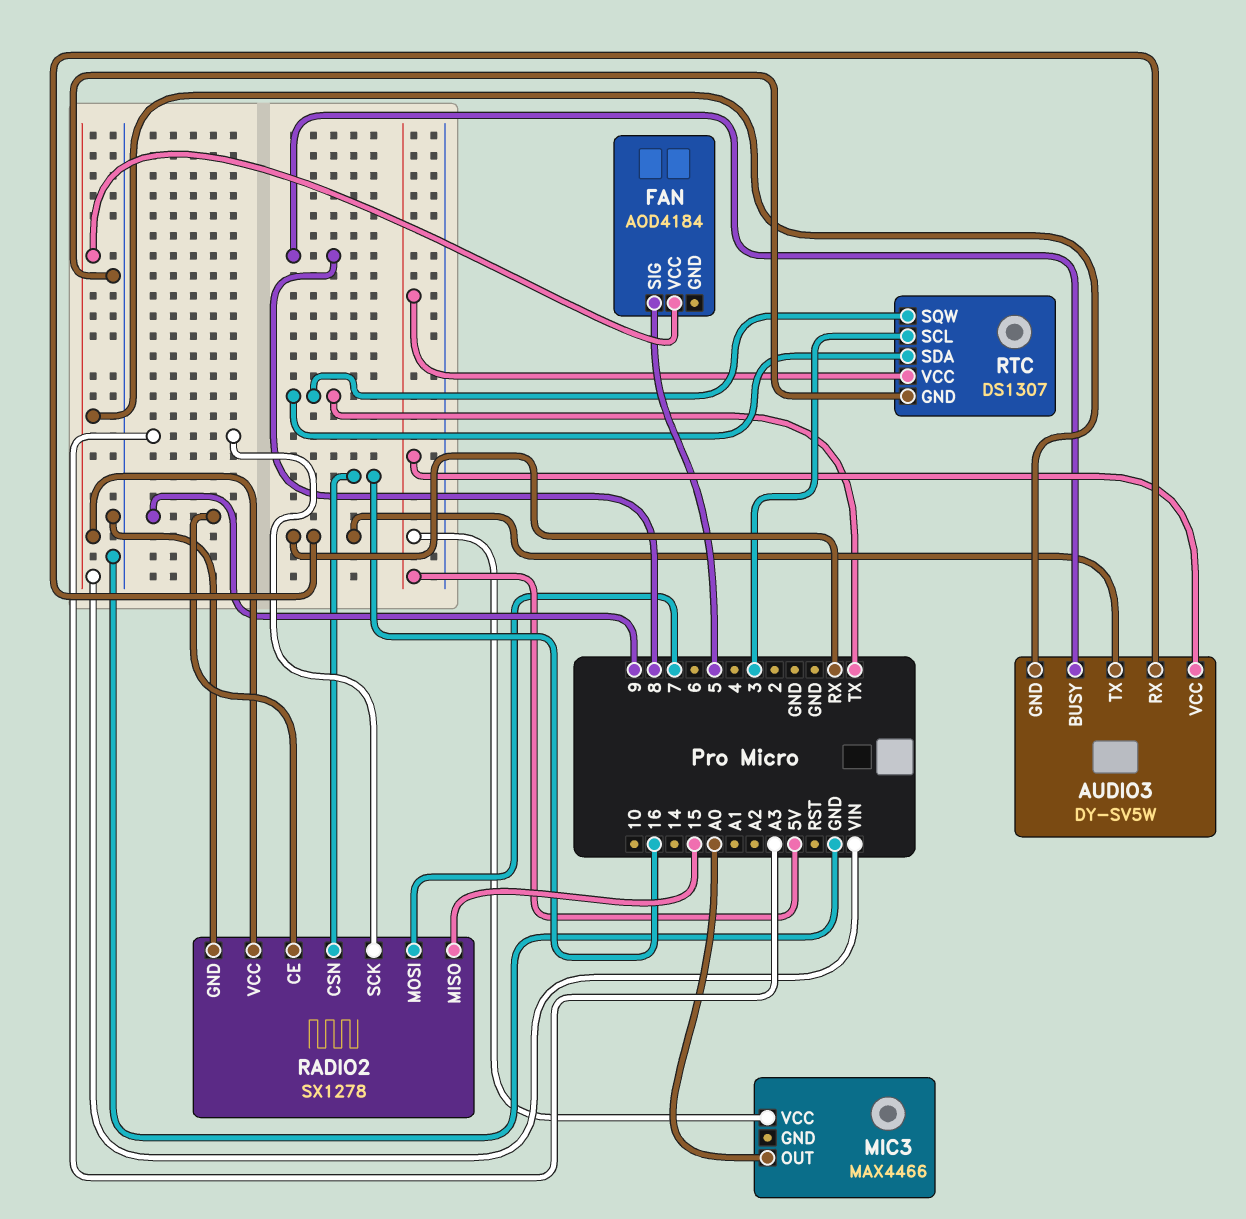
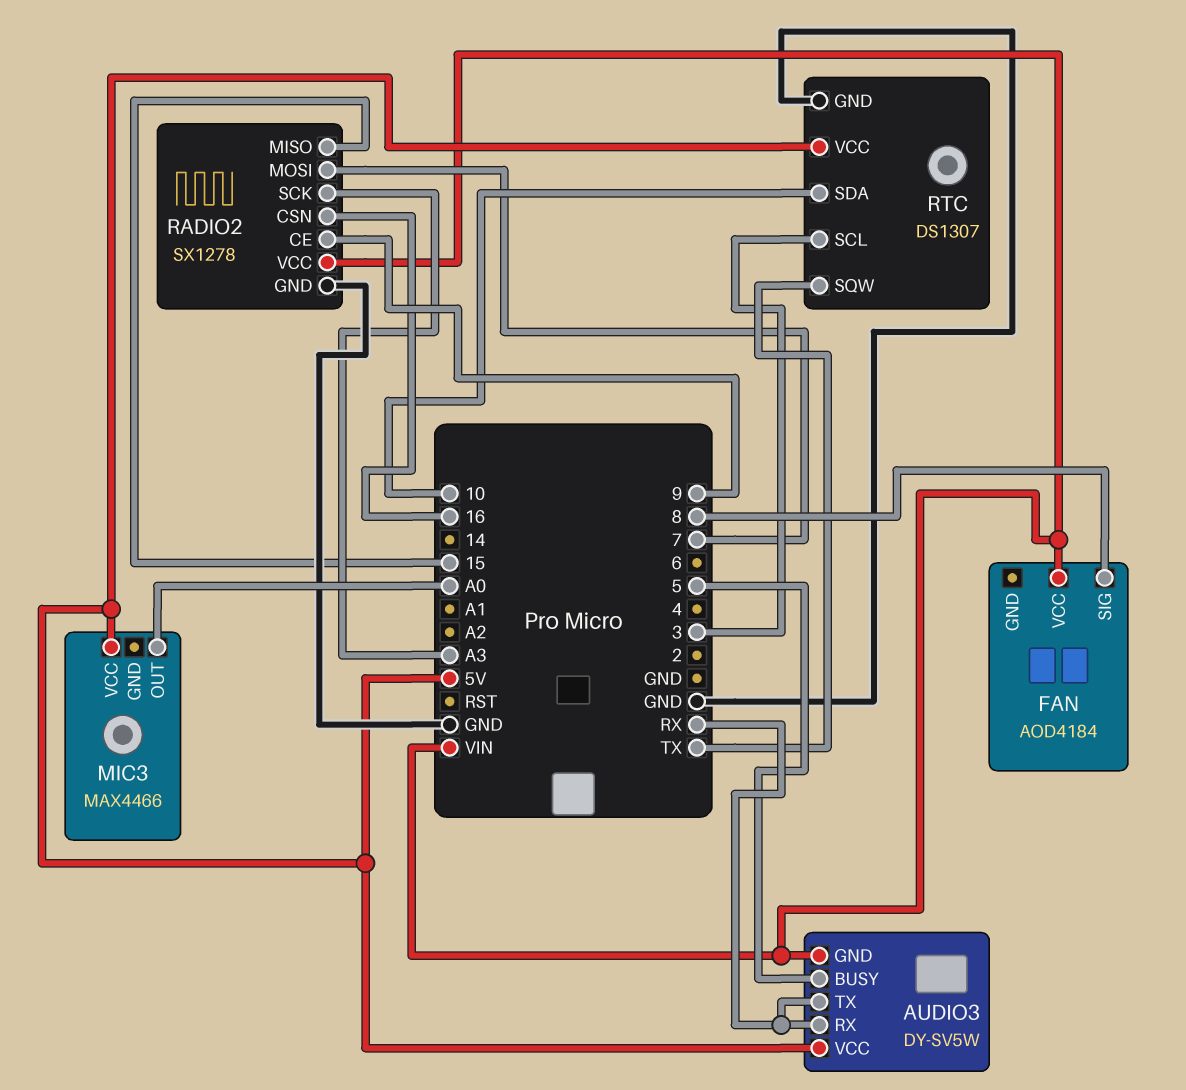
AUDIO3 pin BUSY: 8 -> 5
FAN pin SIG: 5 -> 8
RTC pin SDA: TX -> 10

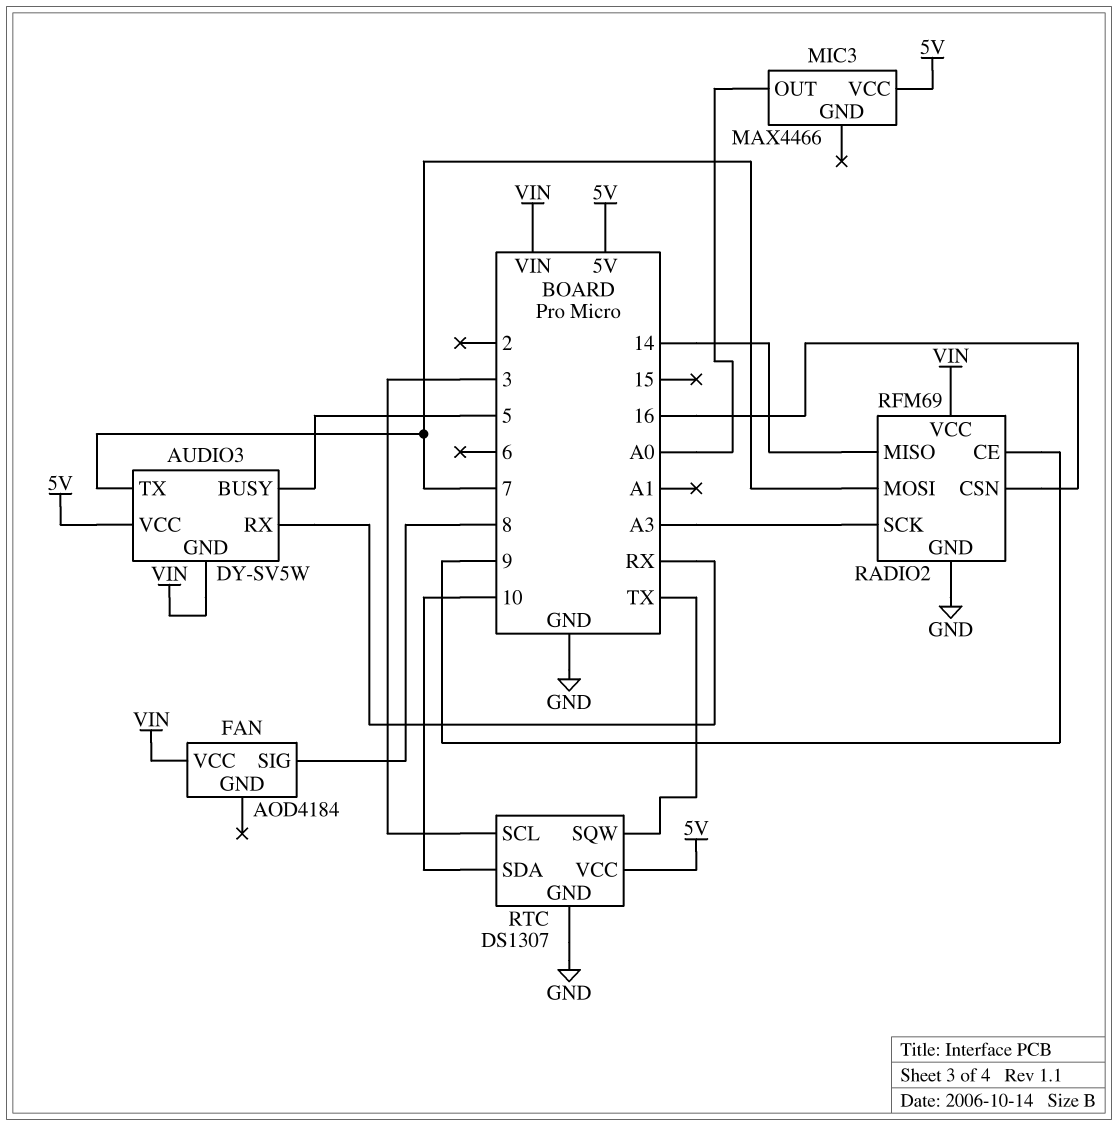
AUDIO3 pin TX: RX -> 7
RADIO2: SX1278 -> RFM69
RADIO2 pin MISO: 15 -> 14

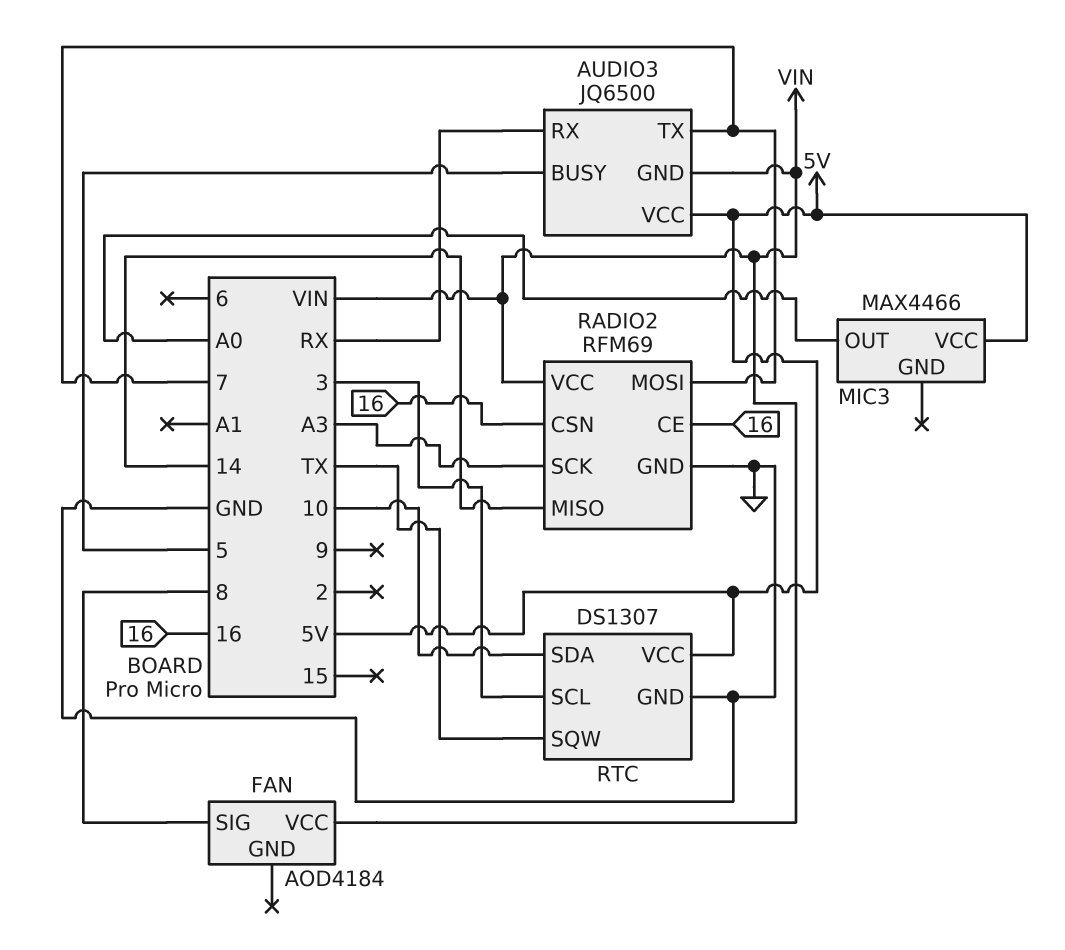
AUDIO3: DY-SV5W -> JQ6500
RADIO2 pin CE: 9 -> 16

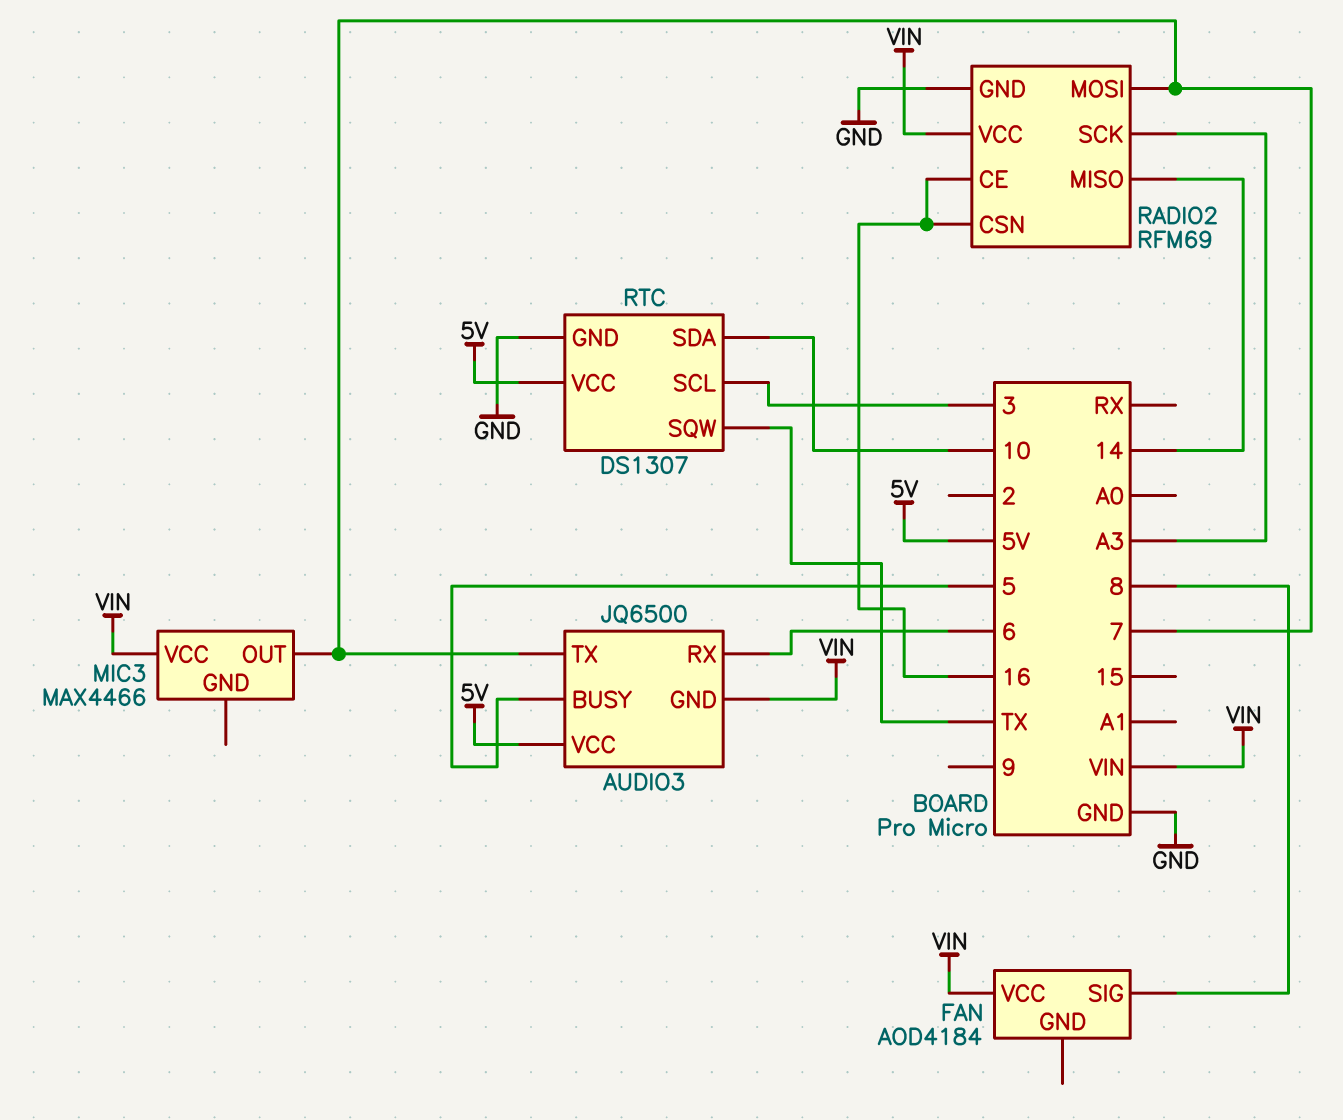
AUDIO3 pin RX: RX -> 6
MIC3 pin OUT: A0 -> 7
MIC3 pin VCC: 5V -> VIN

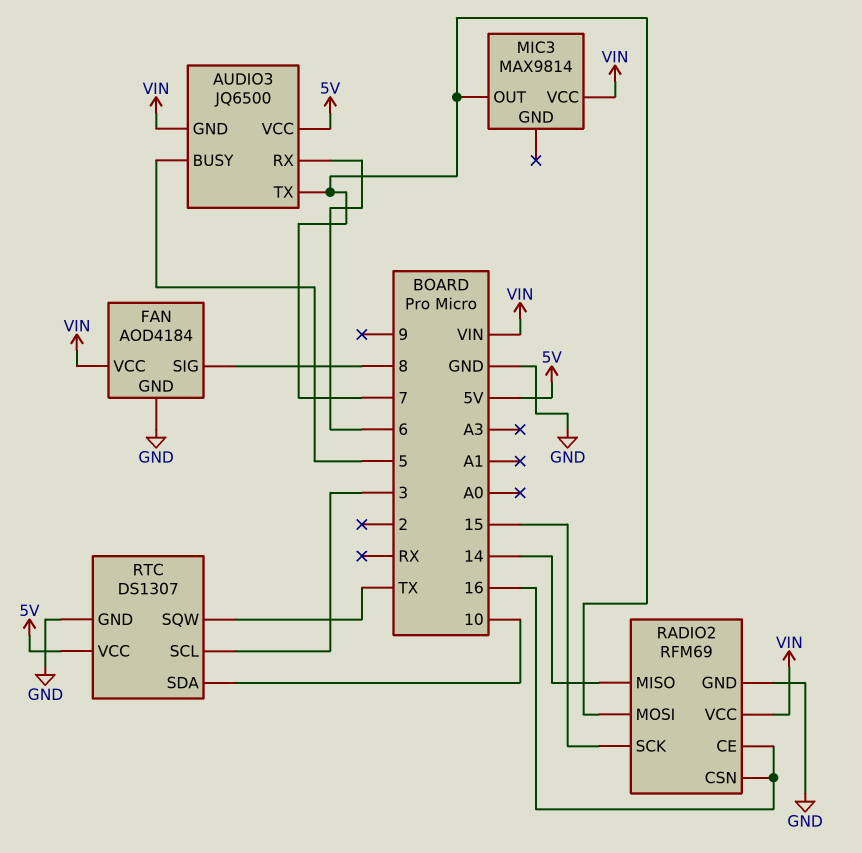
FAN pin GND: none -> GND
MIC3: MAX4466 -> MAX9814
RADIO2 pin SCK: A3 -> 15

